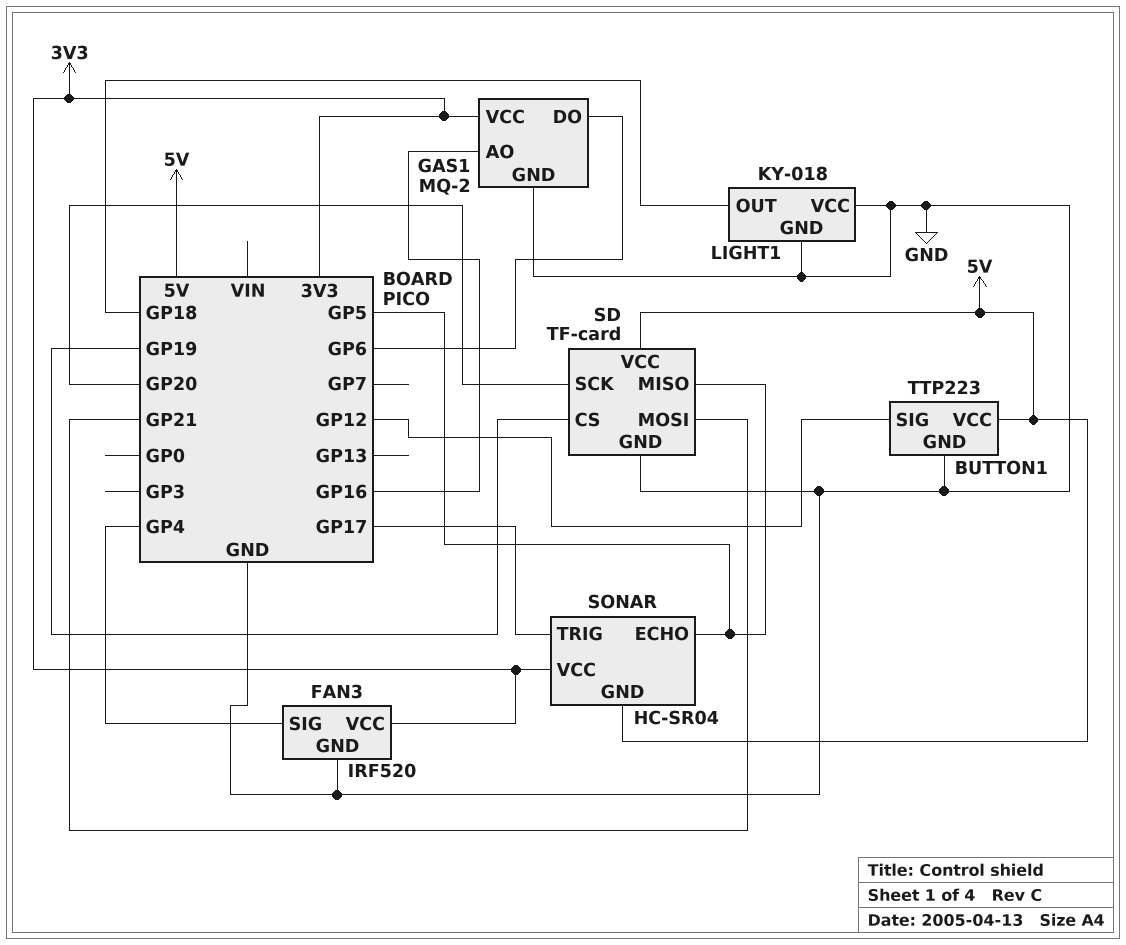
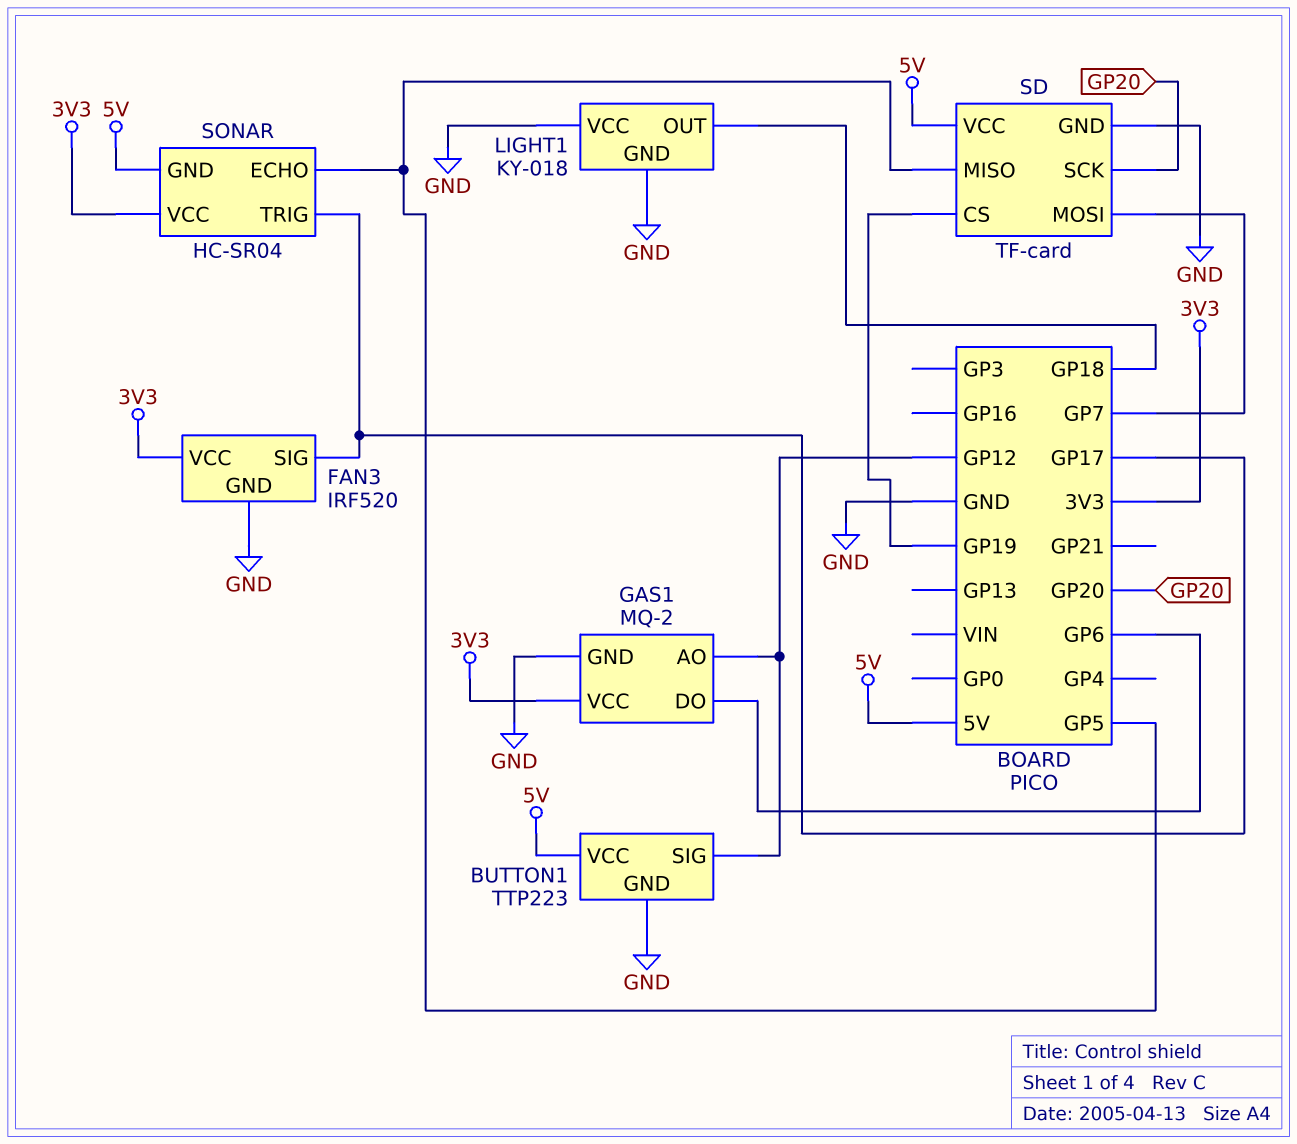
FAN3 pin SIG: GP4 -> GP17
GAS1 pin AO: GP16 -> GP12
SD pin MOSI: GP21 -> GP7

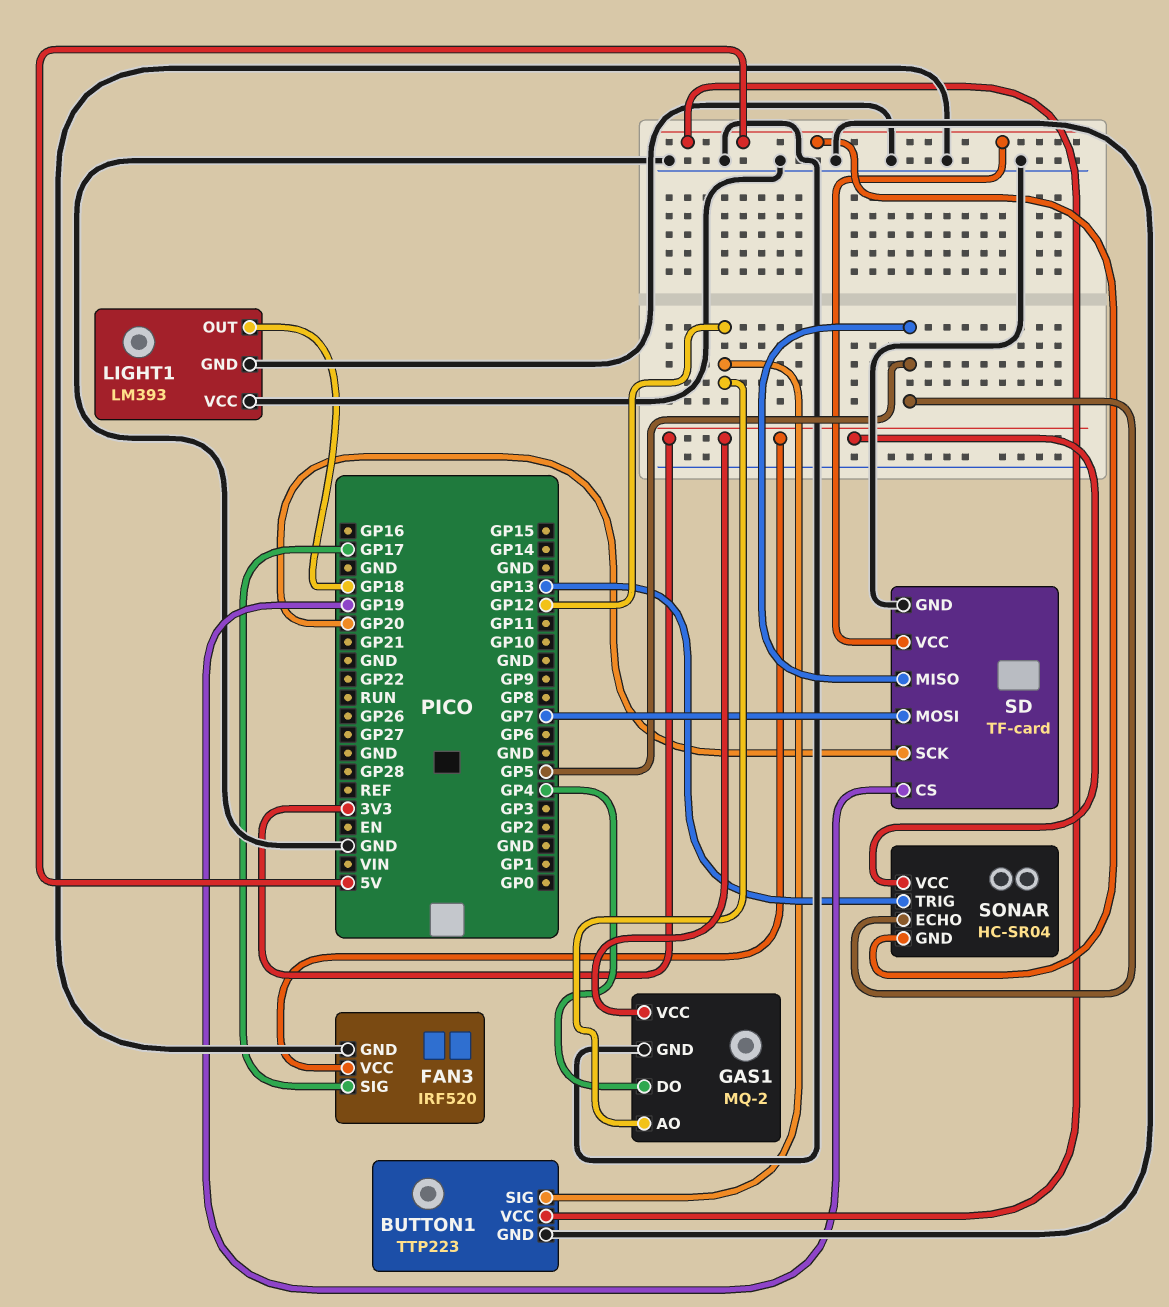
GAS1 pin DO: GP6 -> GP4
LIGHT1: KY-018 -> LM393
SONAR pin TRIG: GP17 -> GP13

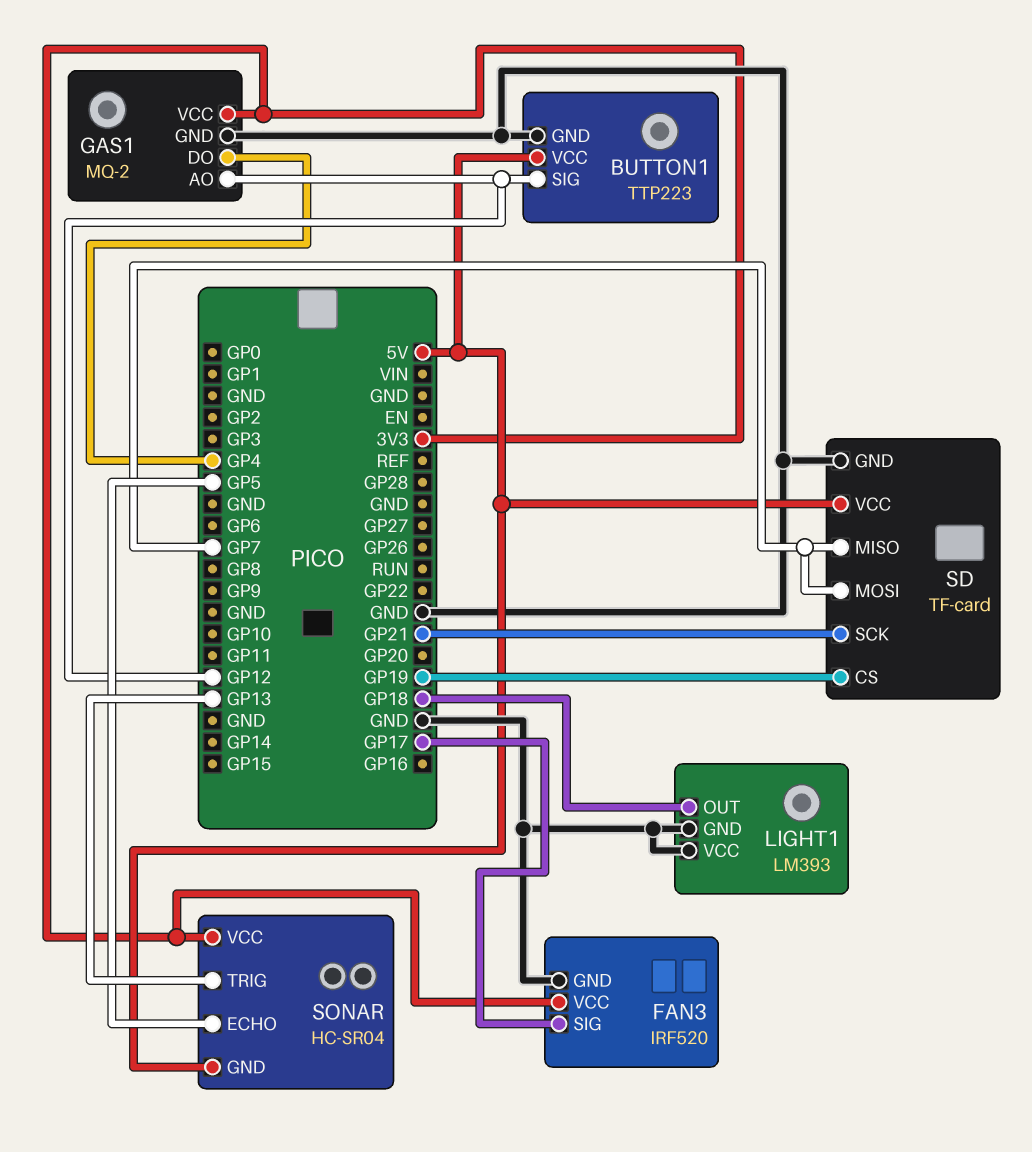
SD pin MISO: GP5 -> GP7
SD pin SCK: GP20 -> GP21

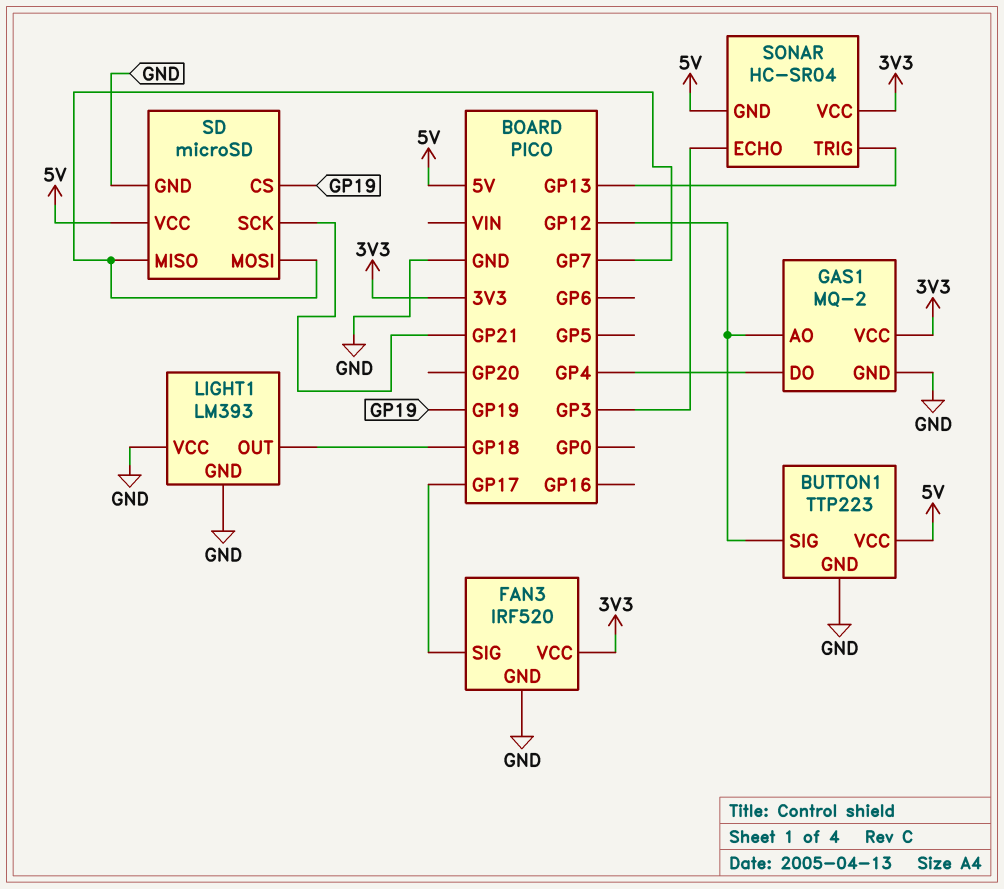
SD: TF-card -> microSD
SONAR pin ECHO: GP5 -> GP3

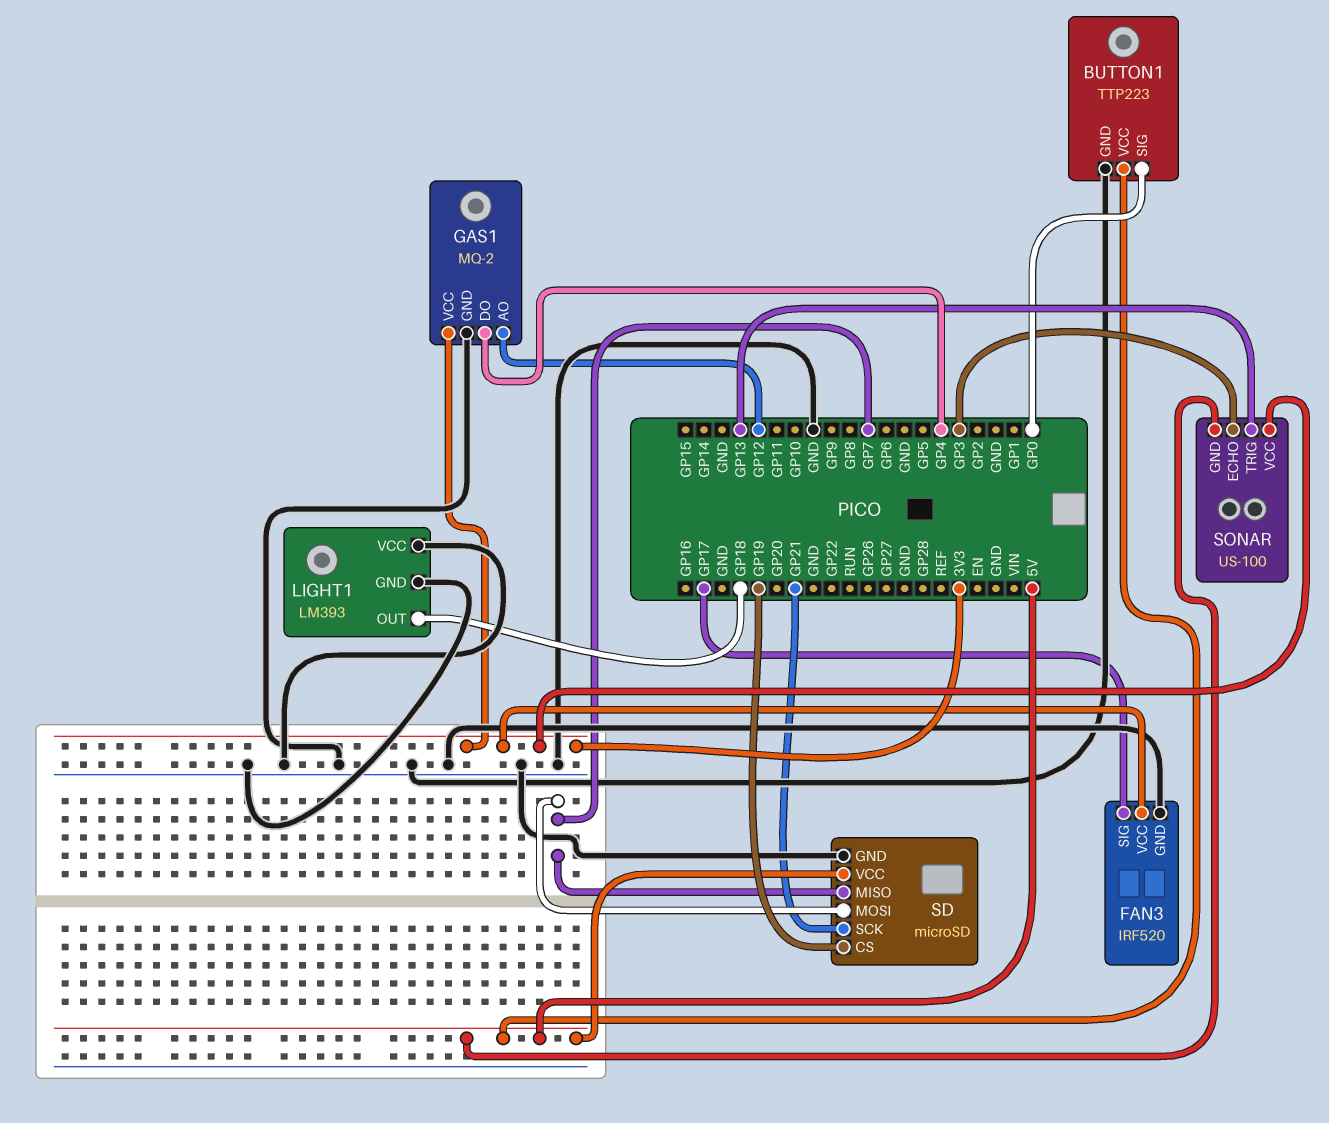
BUTTON1 pin SIG: GP12 -> GP0
SONAR: HC-SR04 -> US-100

